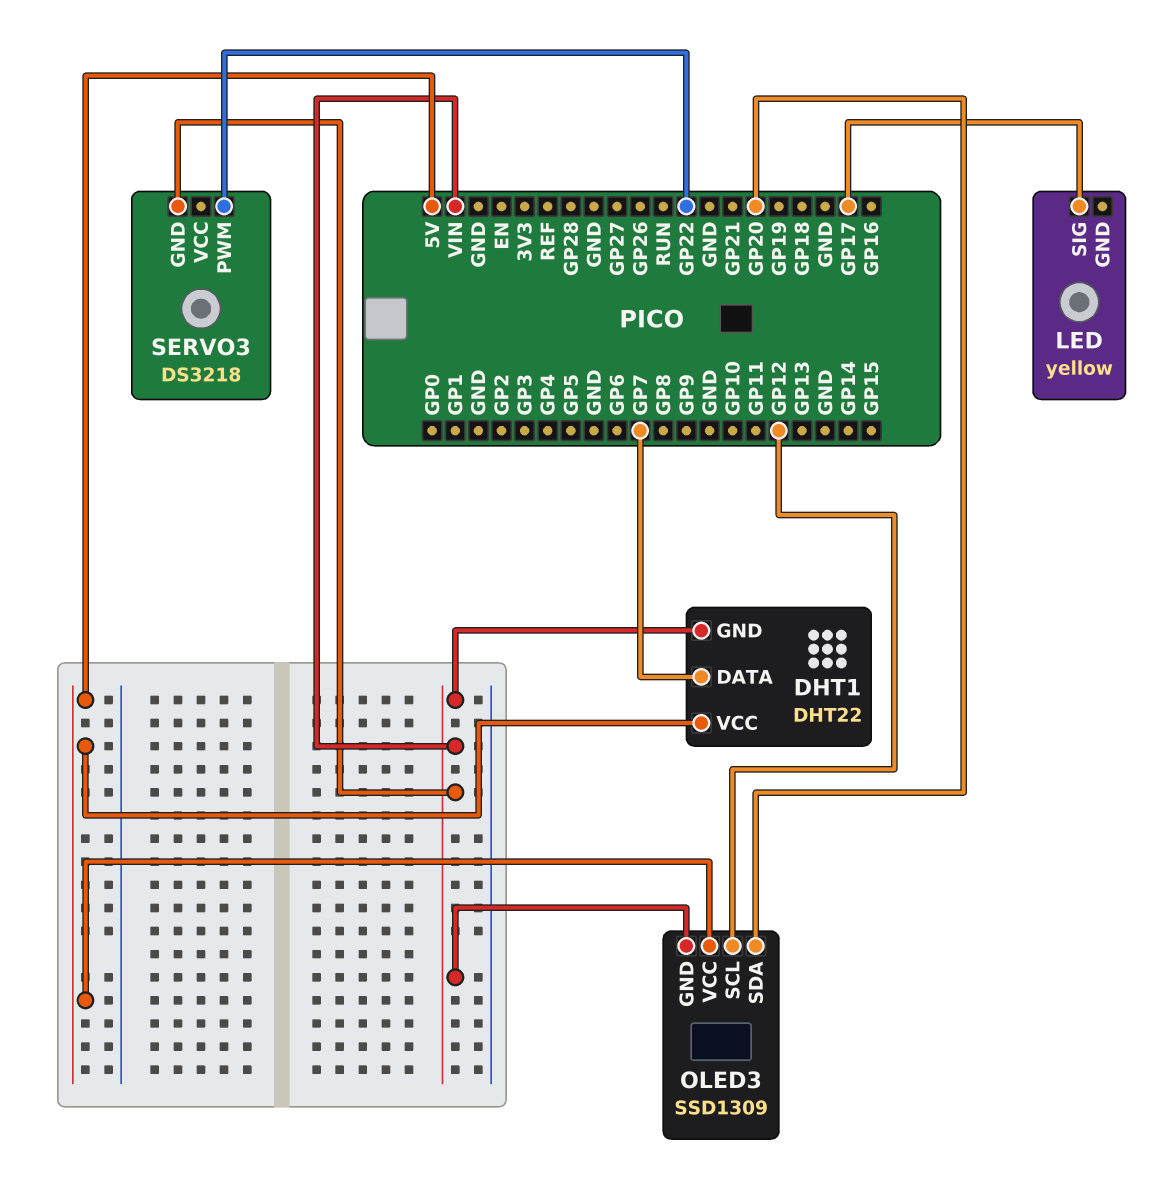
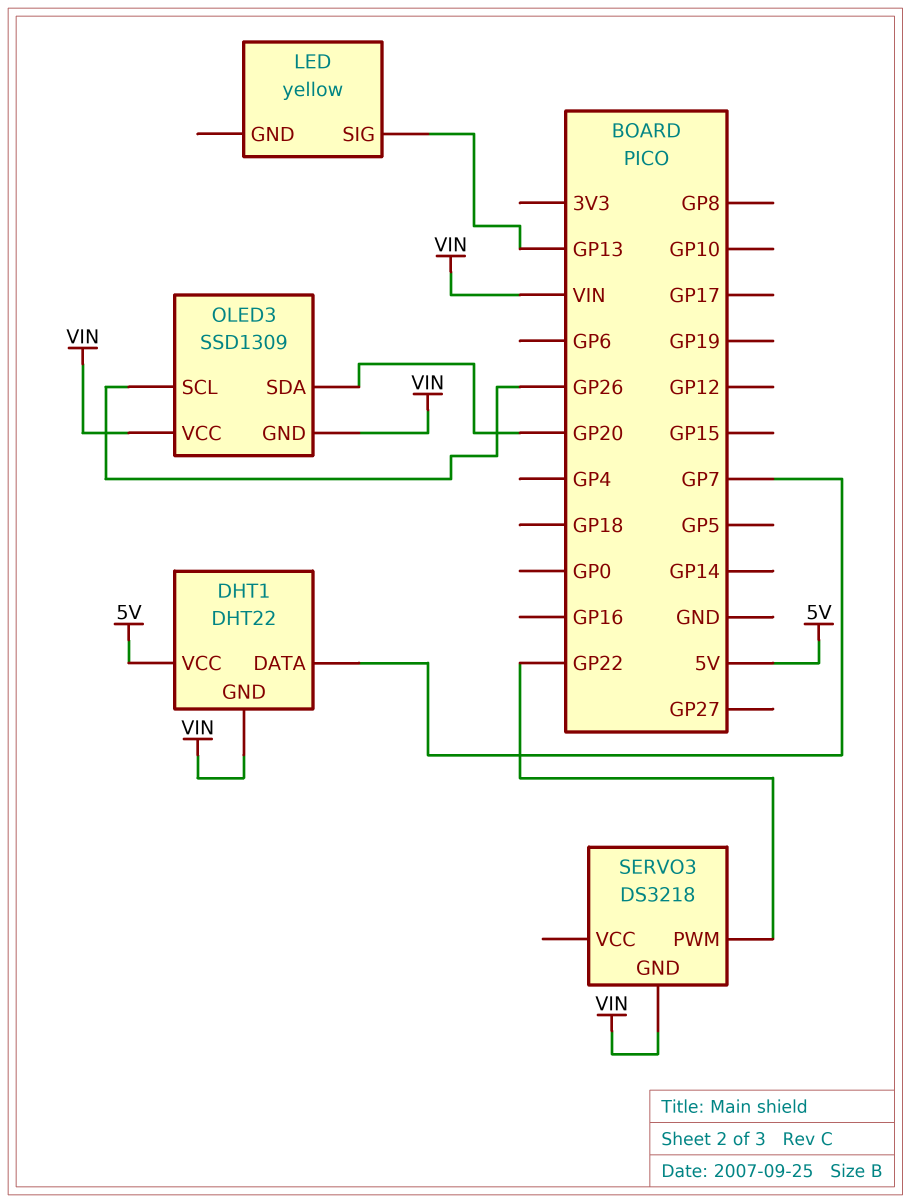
LED pin SIG: GP17 -> GP13
OLED3 pin SCL: GP12 -> GP26
OLED3 pin VCC: 5V -> VIN

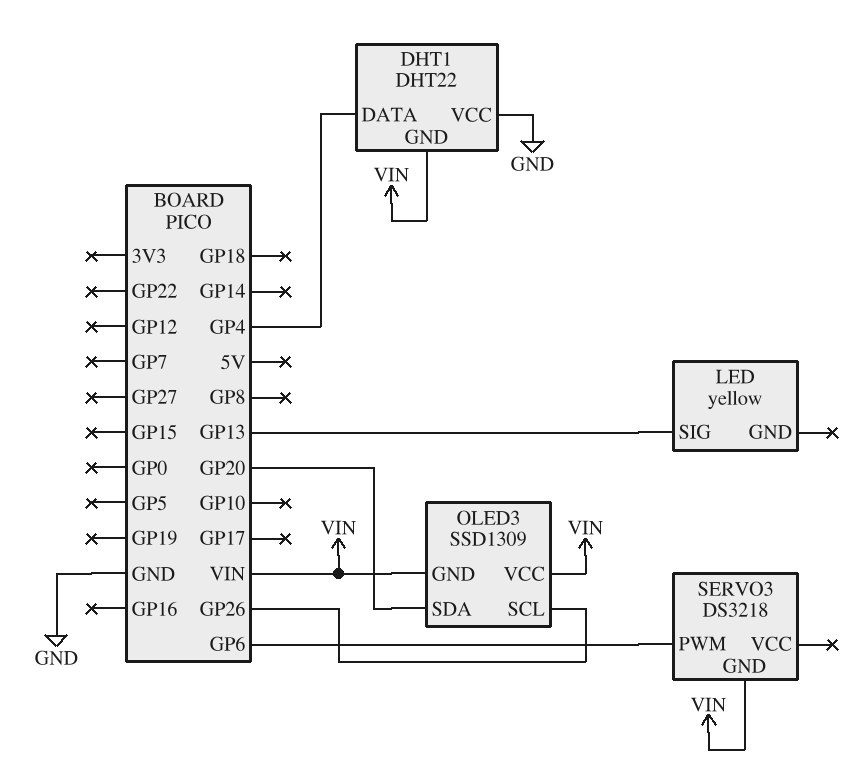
DHT1 pin DATA: GP7 -> GP4
DHT1 pin VCC: 5V -> GND
SERVO3 pin PWM: GP22 -> GP6

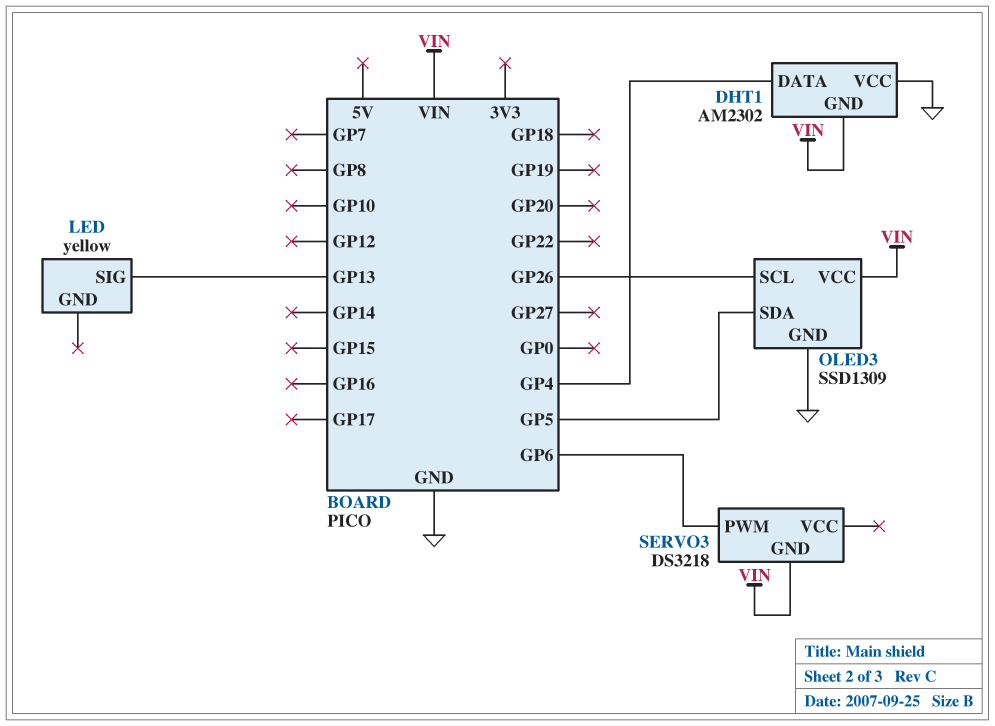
DHT1: DHT22 -> AM2302
OLED3 pin GND: VIN -> GND
OLED3 pin SDA: GP20 -> GP5

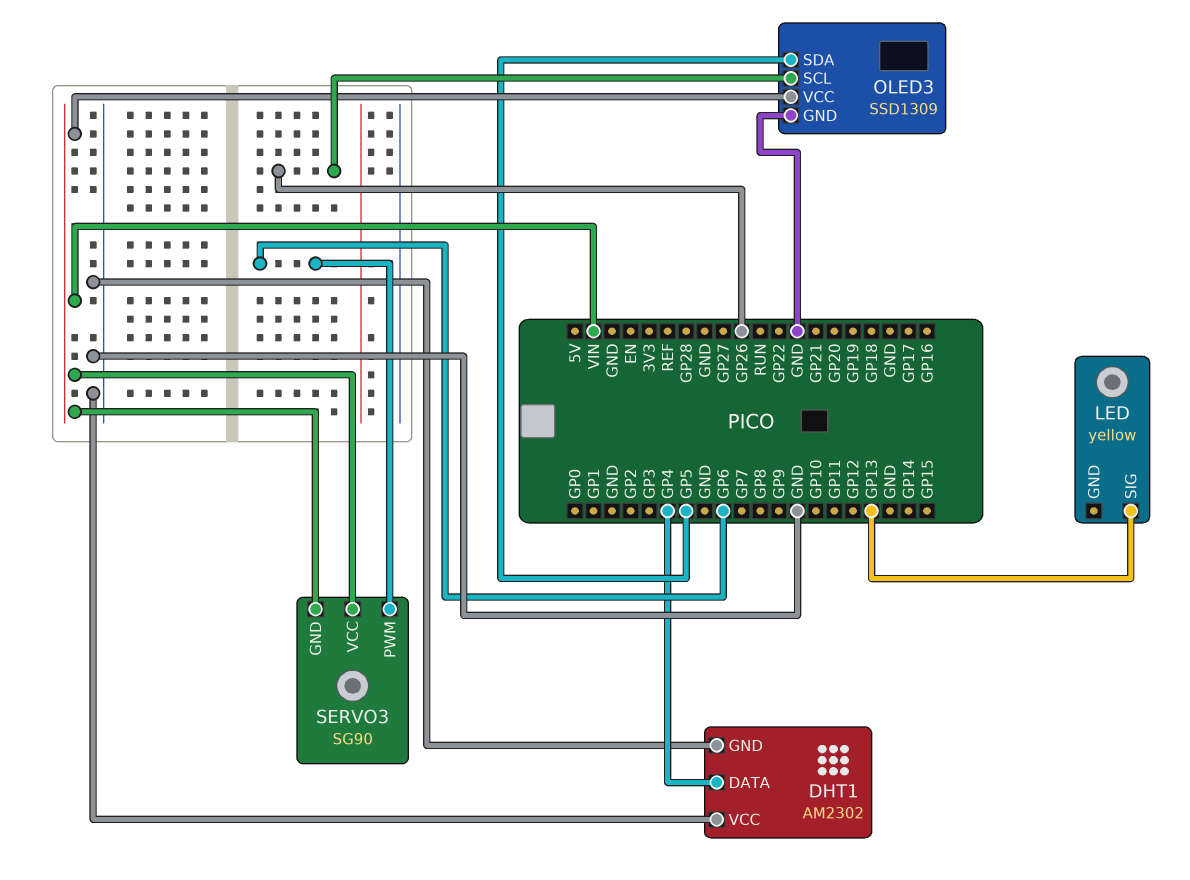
DHT1 pin GND: VIN -> GND
SERVO3: DS3218 -> SG90
SERVO3 pin VCC: none -> VIN

